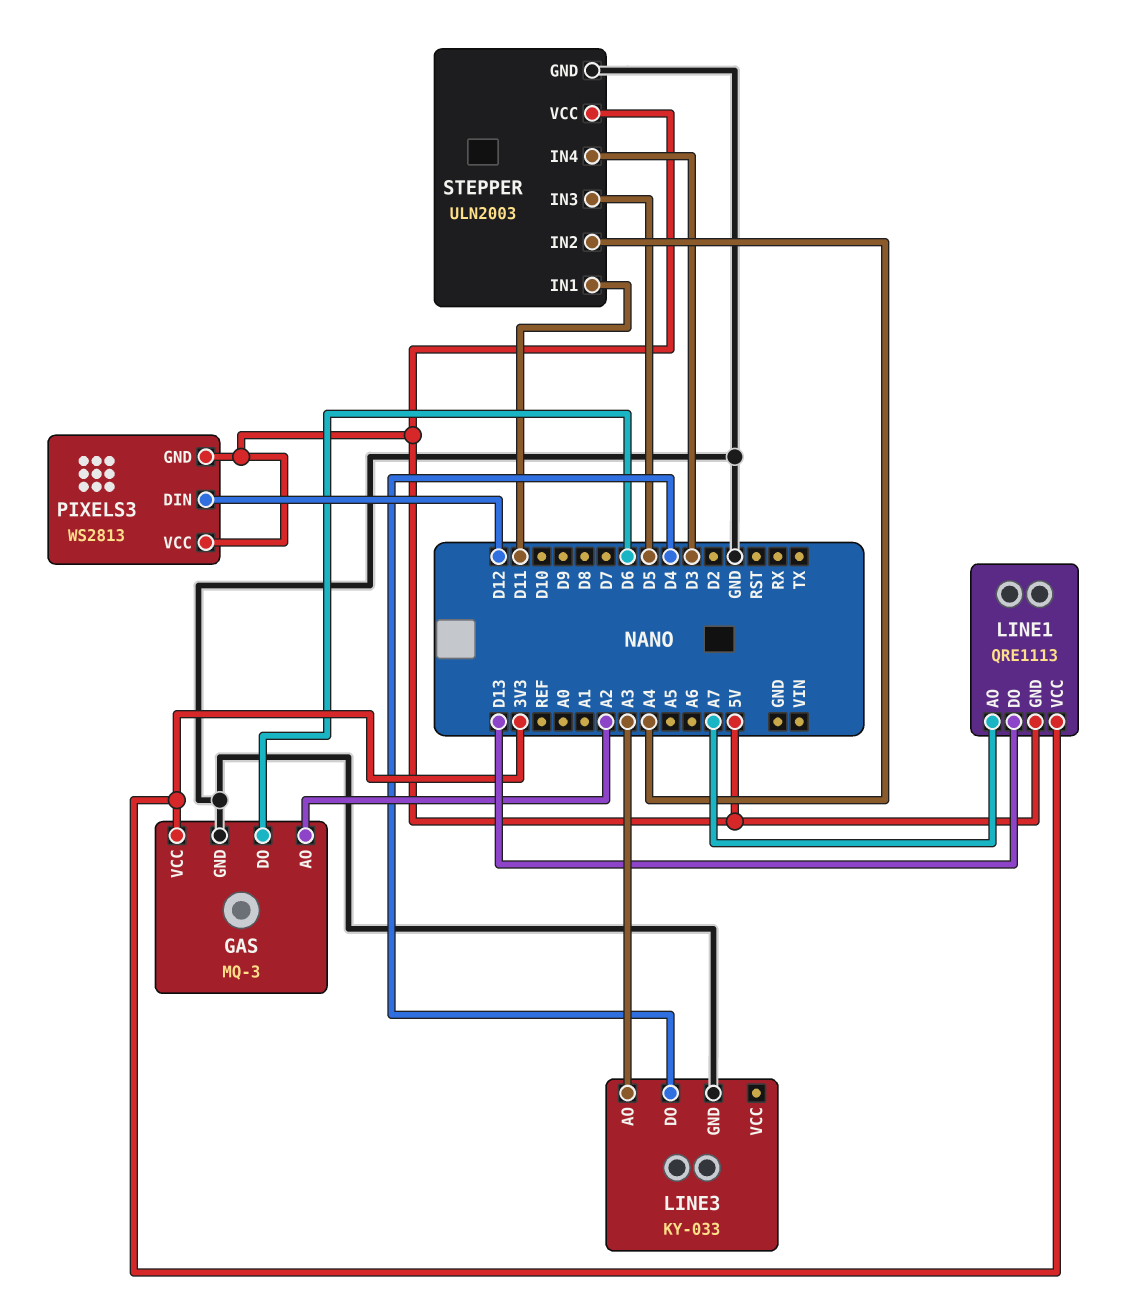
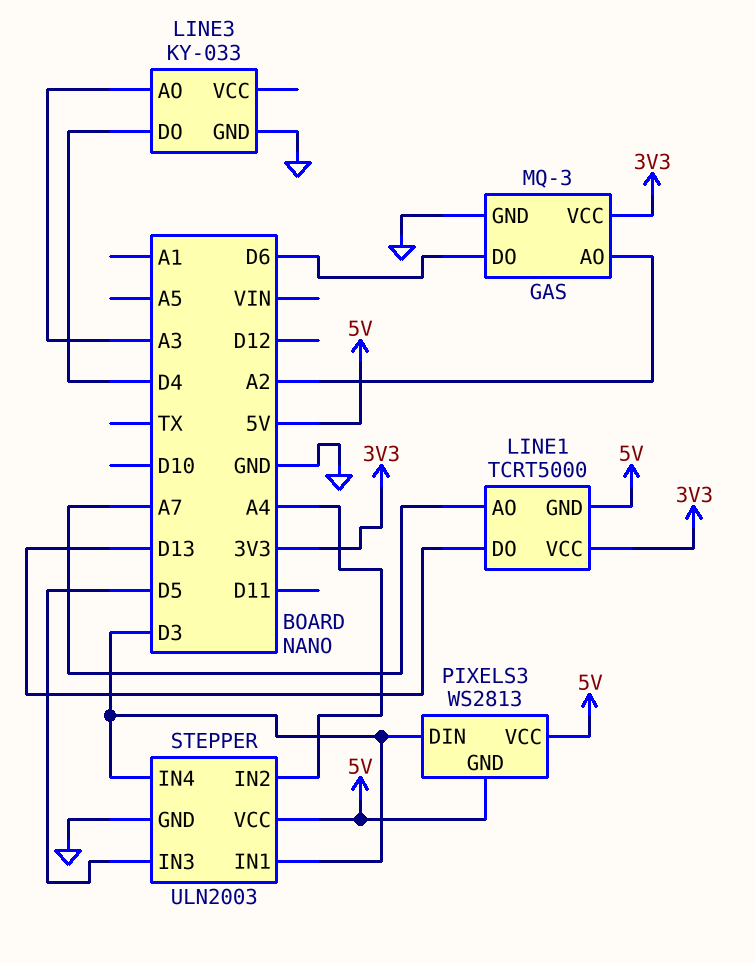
LINE1: QRE1113 -> TCRT5000
PIXELS3 pin DIN: D12 -> D3
STEPPER pin IN1: D11 -> D3

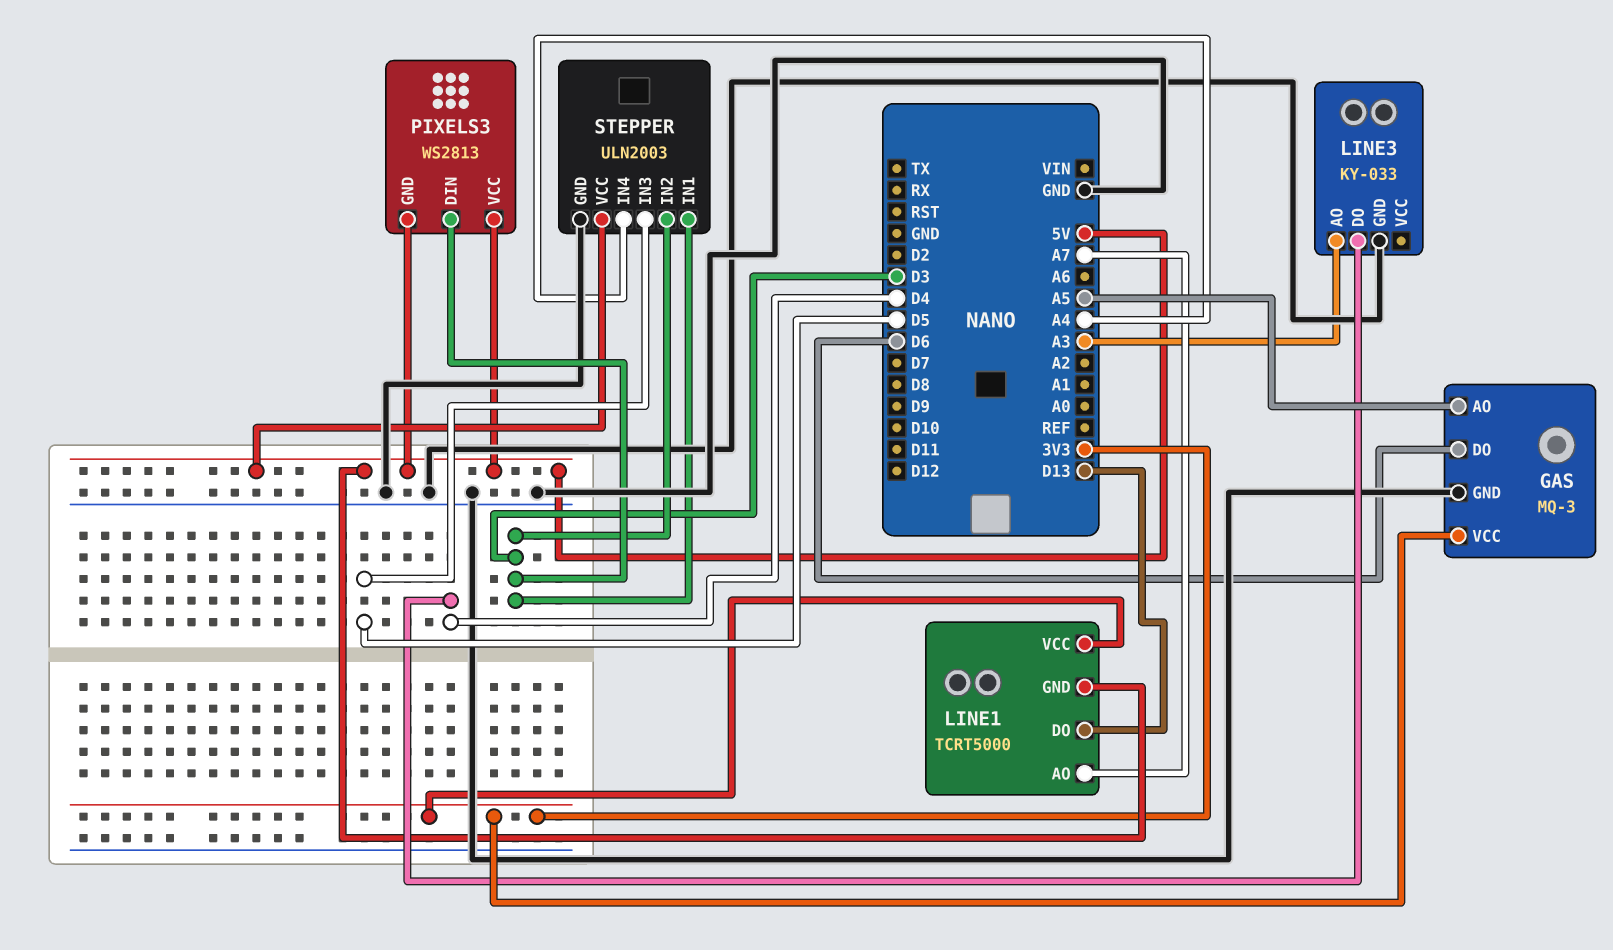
GAS pin AO: A2 -> A5
STEPPER pin IN2: A4 -> D3
STEPPER pin IN4: D3 -> A4

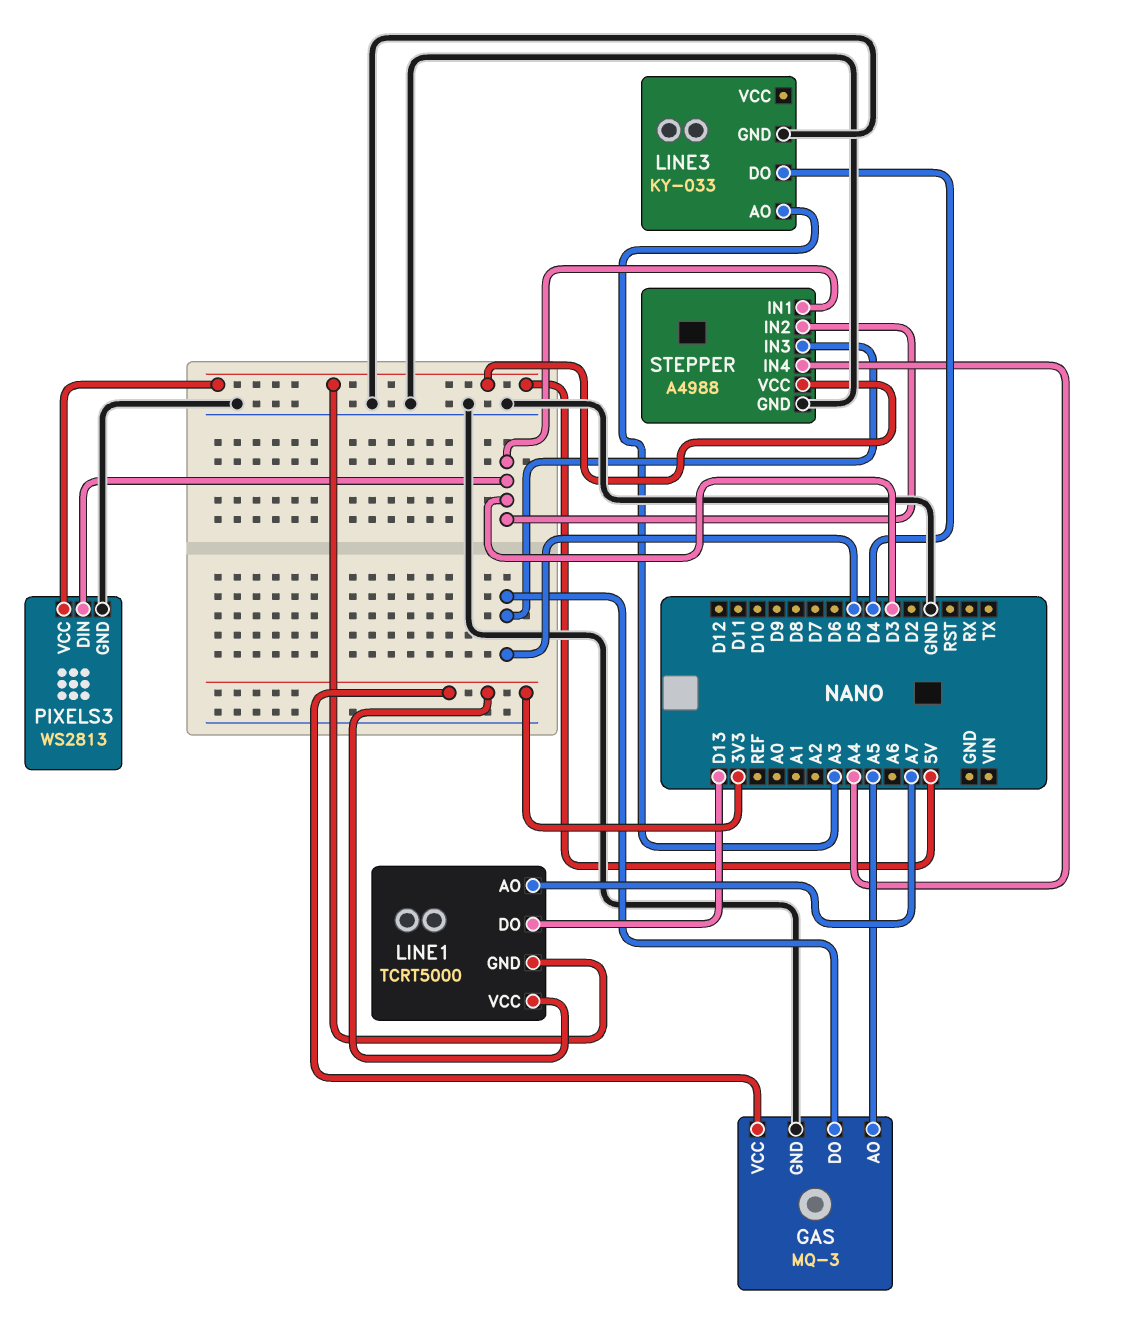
GAS pin DO: D6 -> D5
PIXELS3 pin GND: 5V -> GND
STEPPER: ULN2003 -> A4988

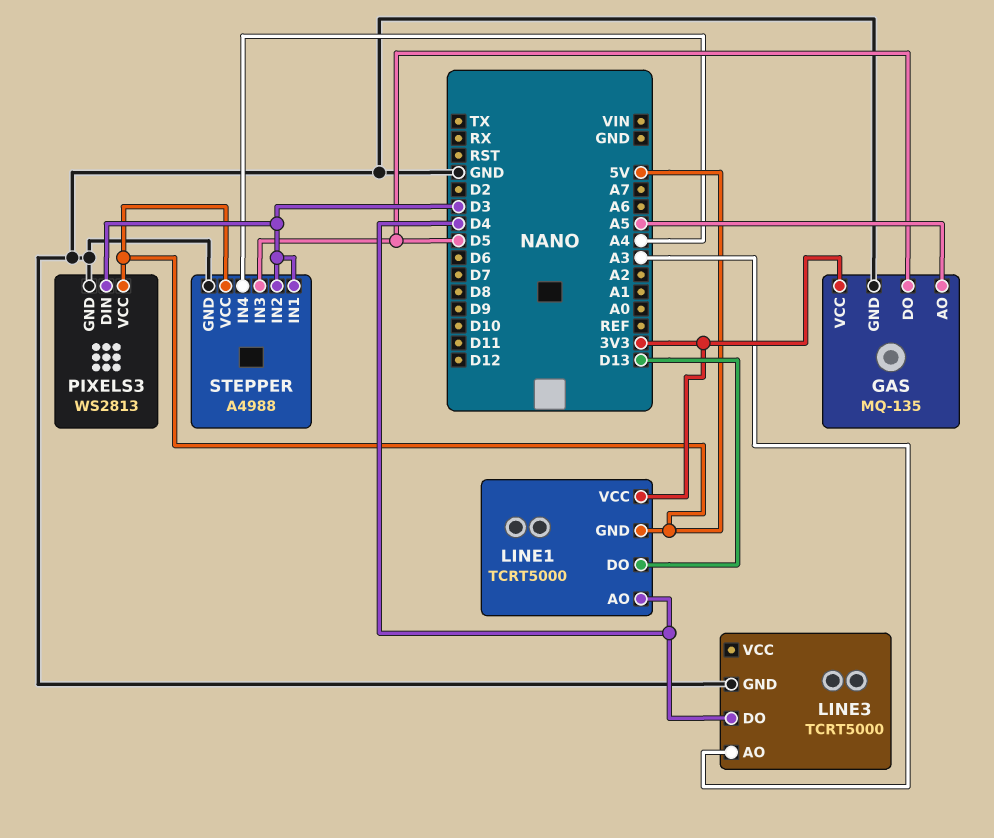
GAS: MQ-3 -> MQ-135
LINE1 pin AO: A7 -> D4
LINE3: KY-033 -> TCRT5000

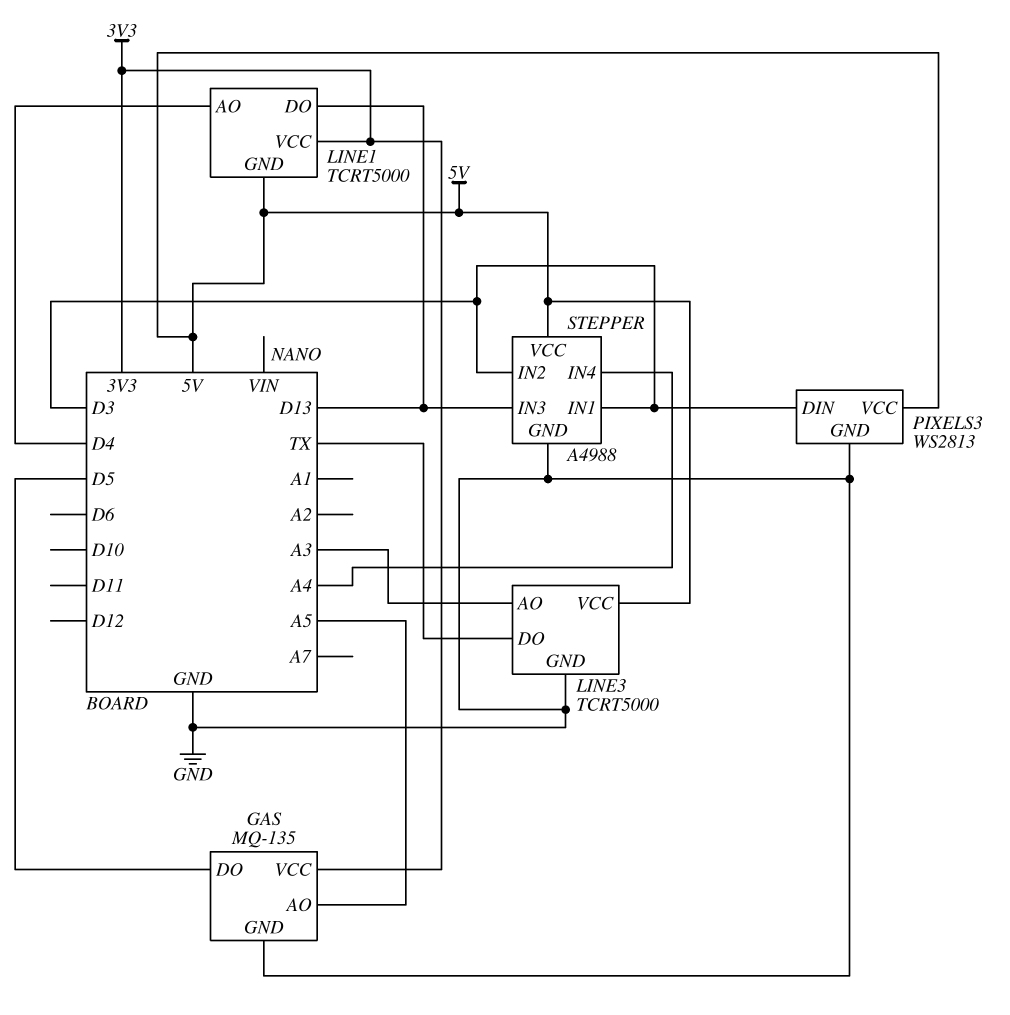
LINE3 pin DO: D4 -> TX
LINE3 pin VCC: none -> 5V
STEPPER pin IN3: D5 -> D13

